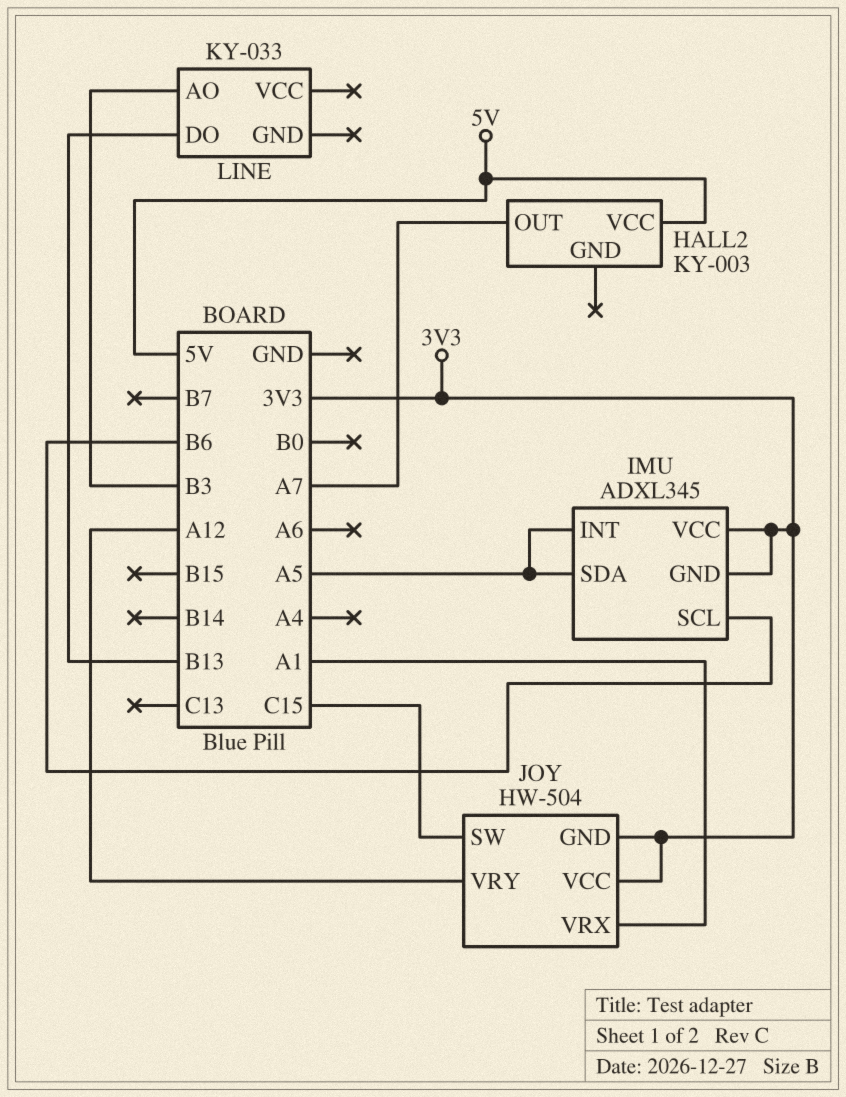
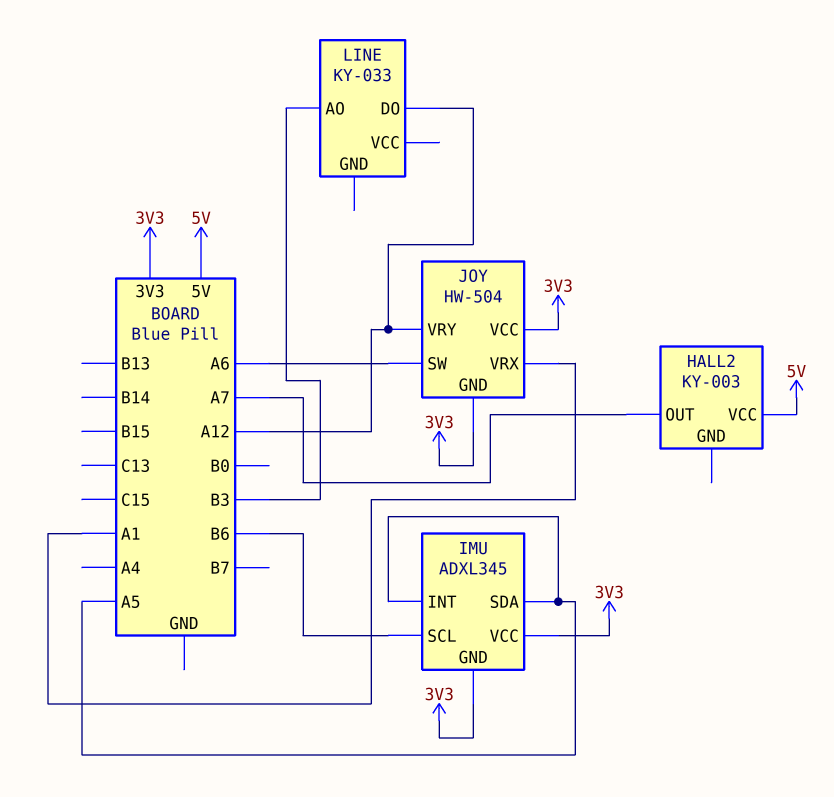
JOY pin SW: C15 -> A6
LINE pin DO: B13 -> A12

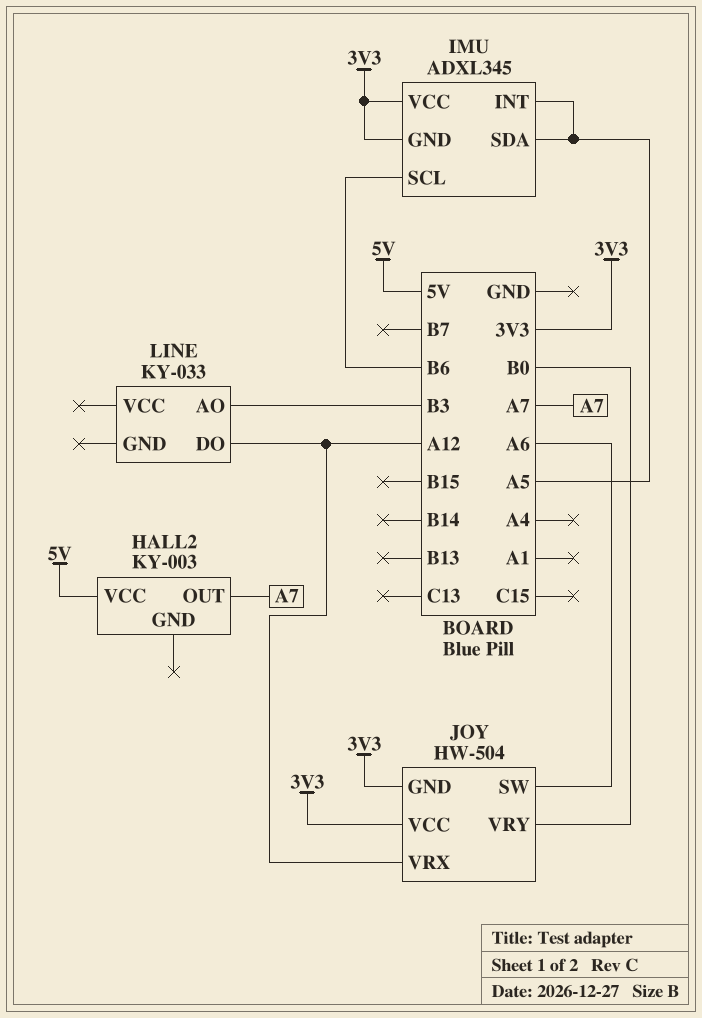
JOY pin VRX: A1 -> A12
JOY pin VRY: A12 -> B0

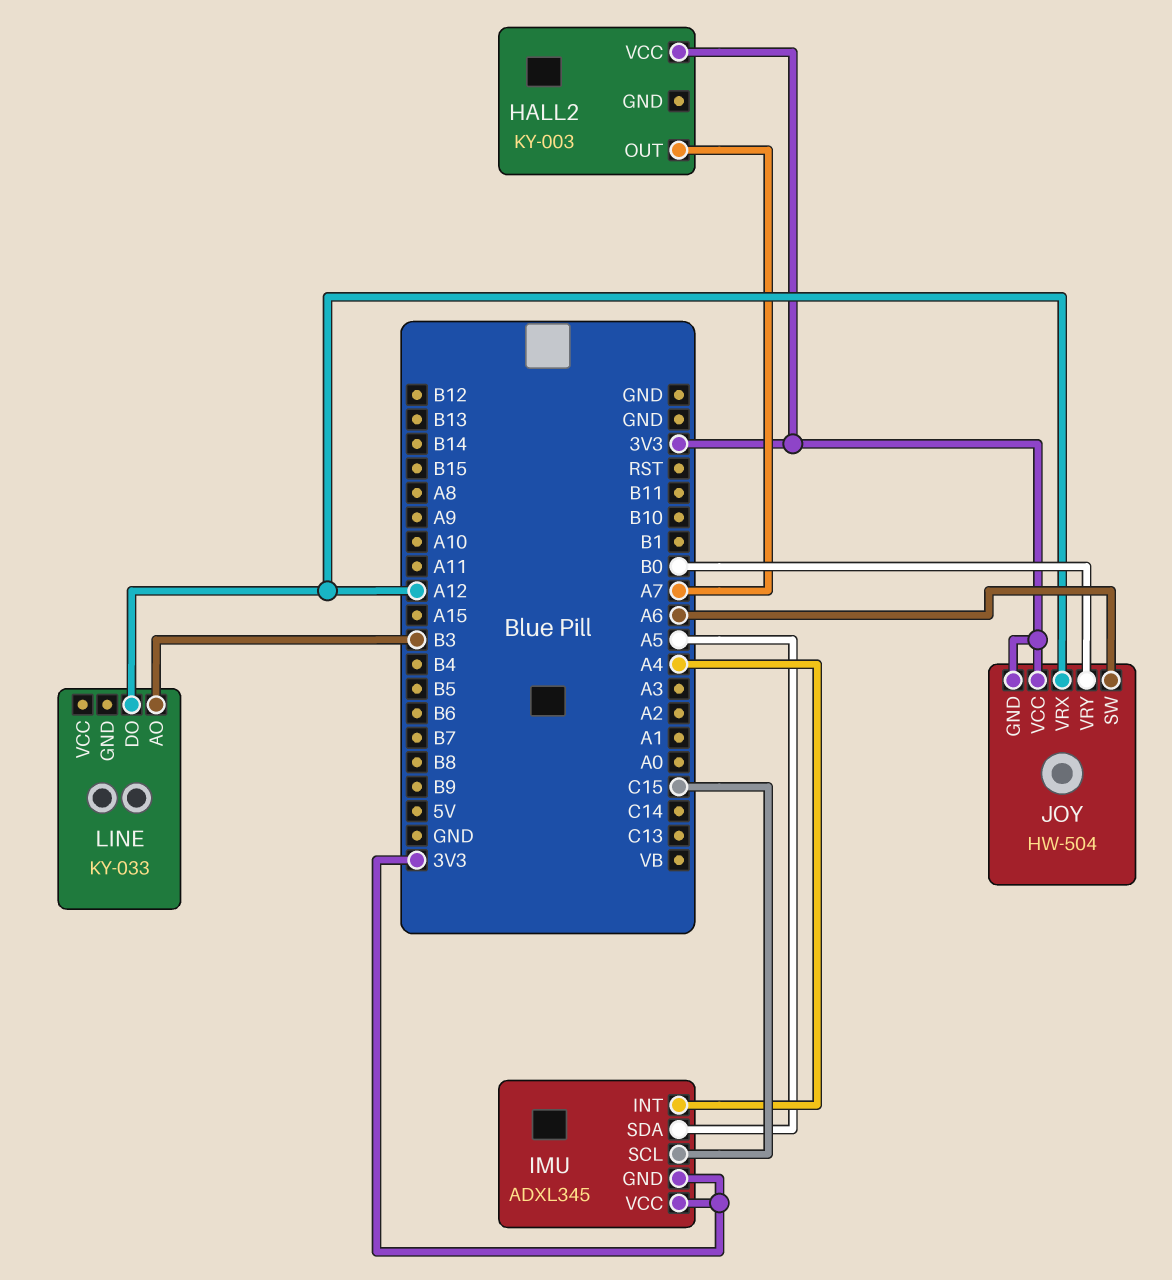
HALL2 pin VCC: 5V -> 3V3
IMU pin INT: A5 -> A4
IMU pin SCL: B6 -> C15

